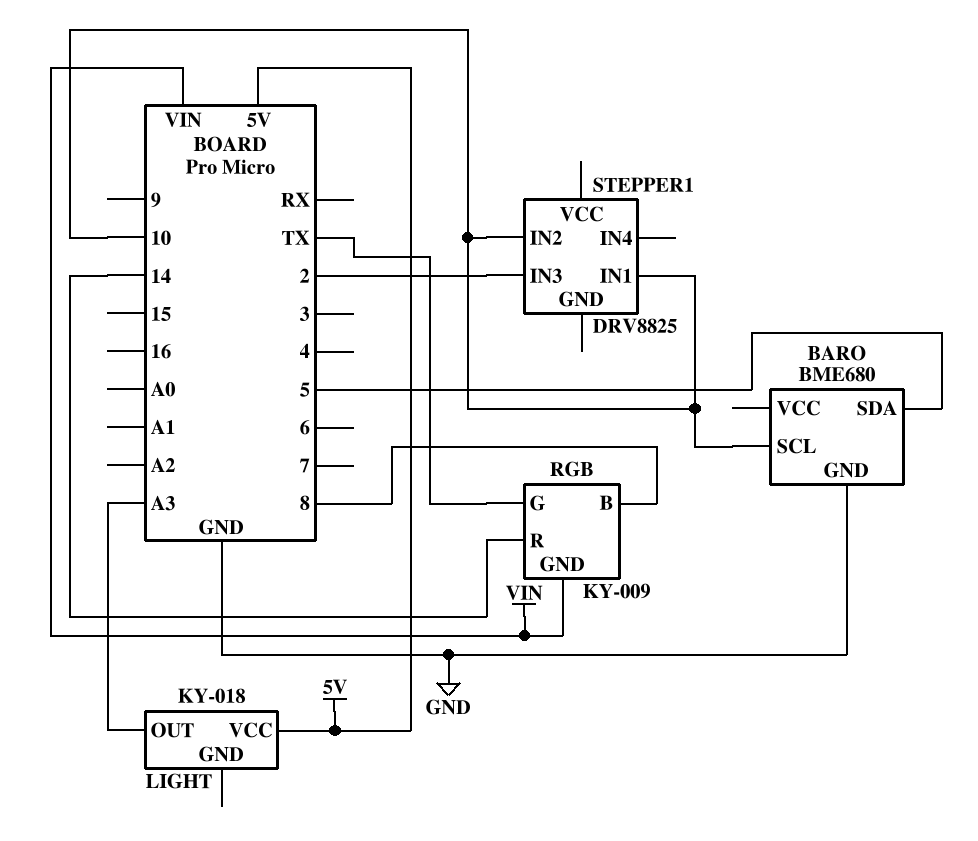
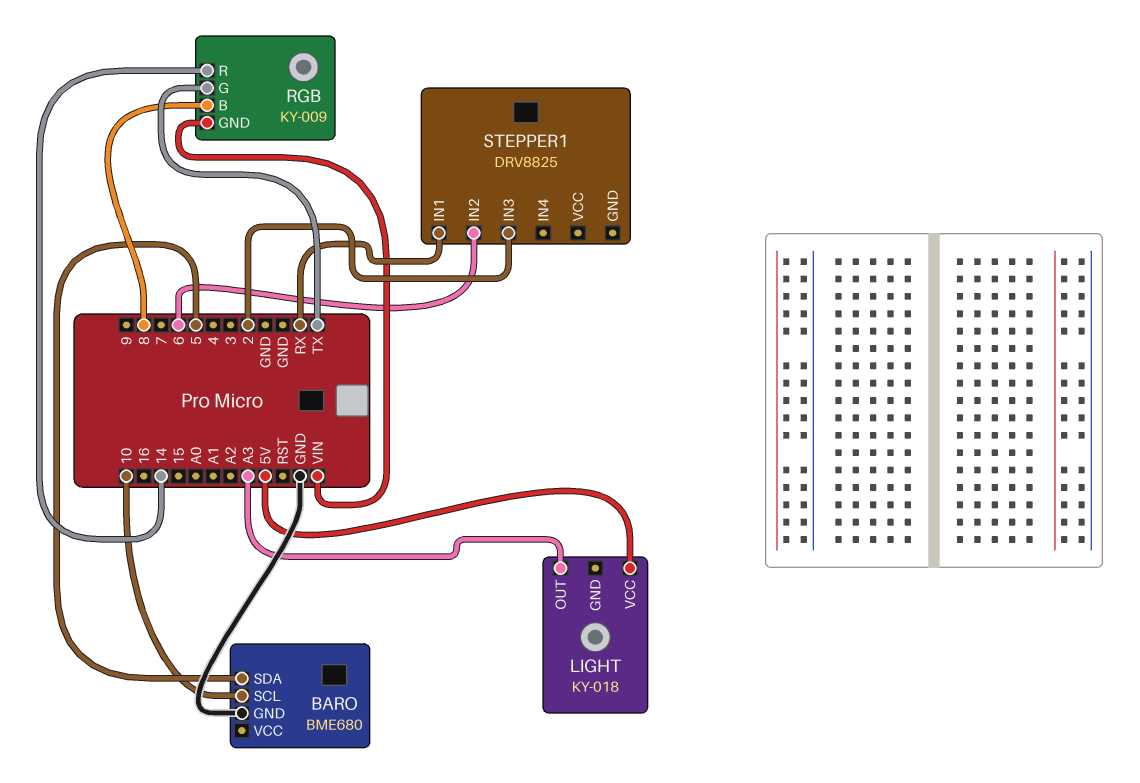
STEPPER1 pin IN1: 10 -> RX
STEPPER1 pin IN2: 10 -> 6

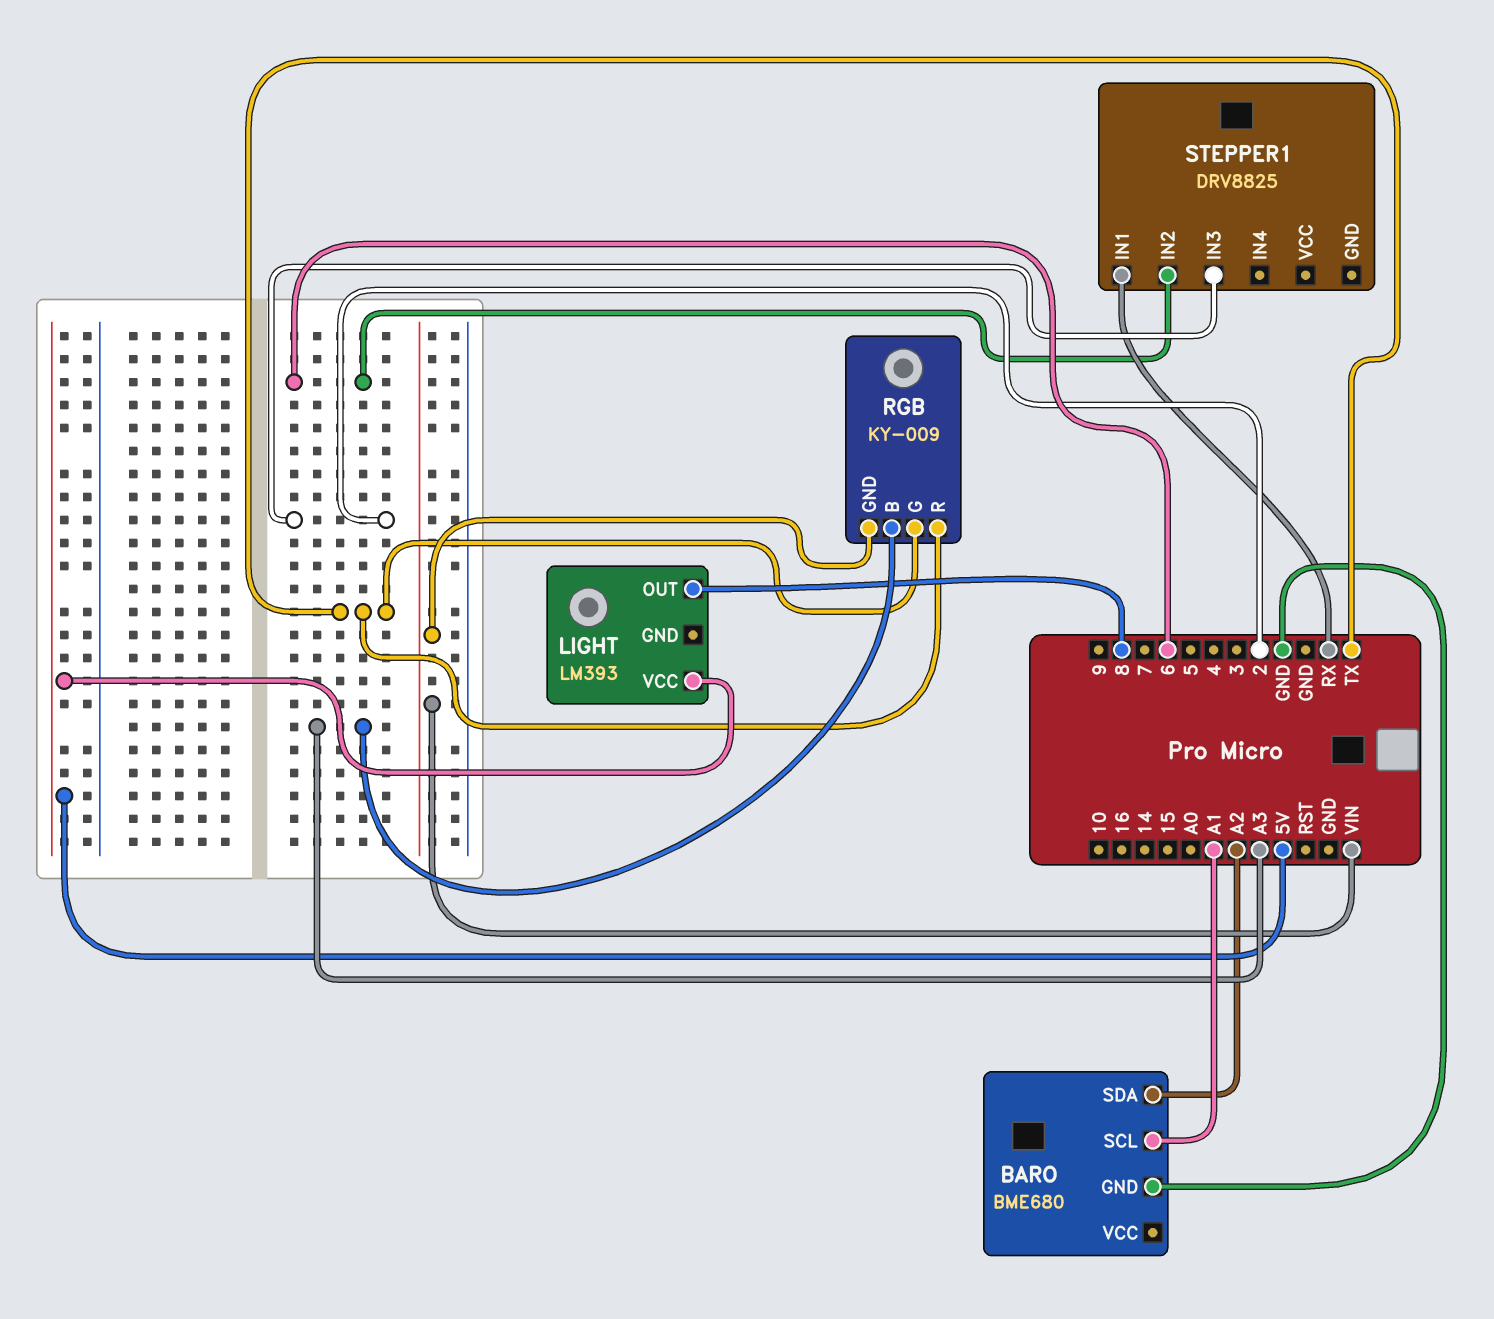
BARO pin SCL: 10 -> A1
BARO pin SDA: 5 -> A2
LIGHT: KY-018 -> LM393
LIGHT pin OUT: A3 -> 8
RGB pin B: 8 -> A3
RGB pin R: 14 -> TX

